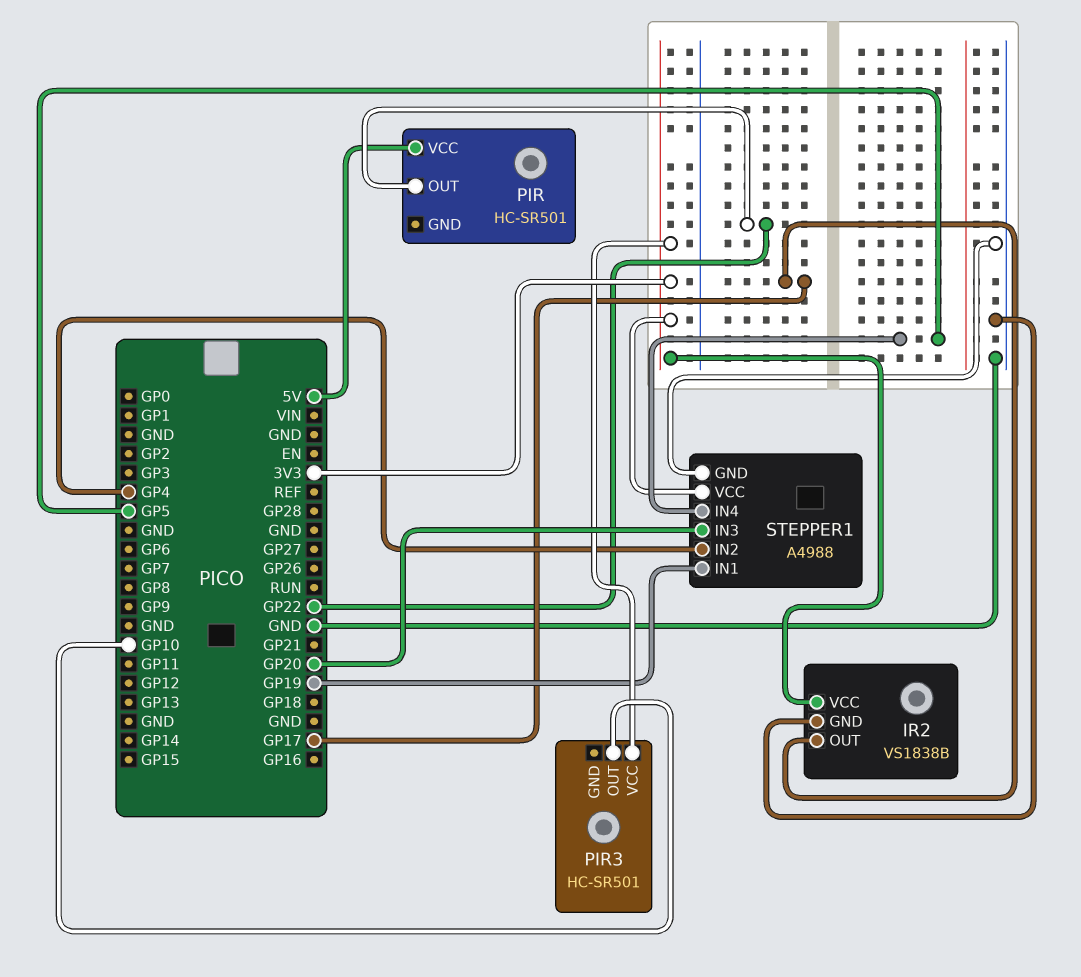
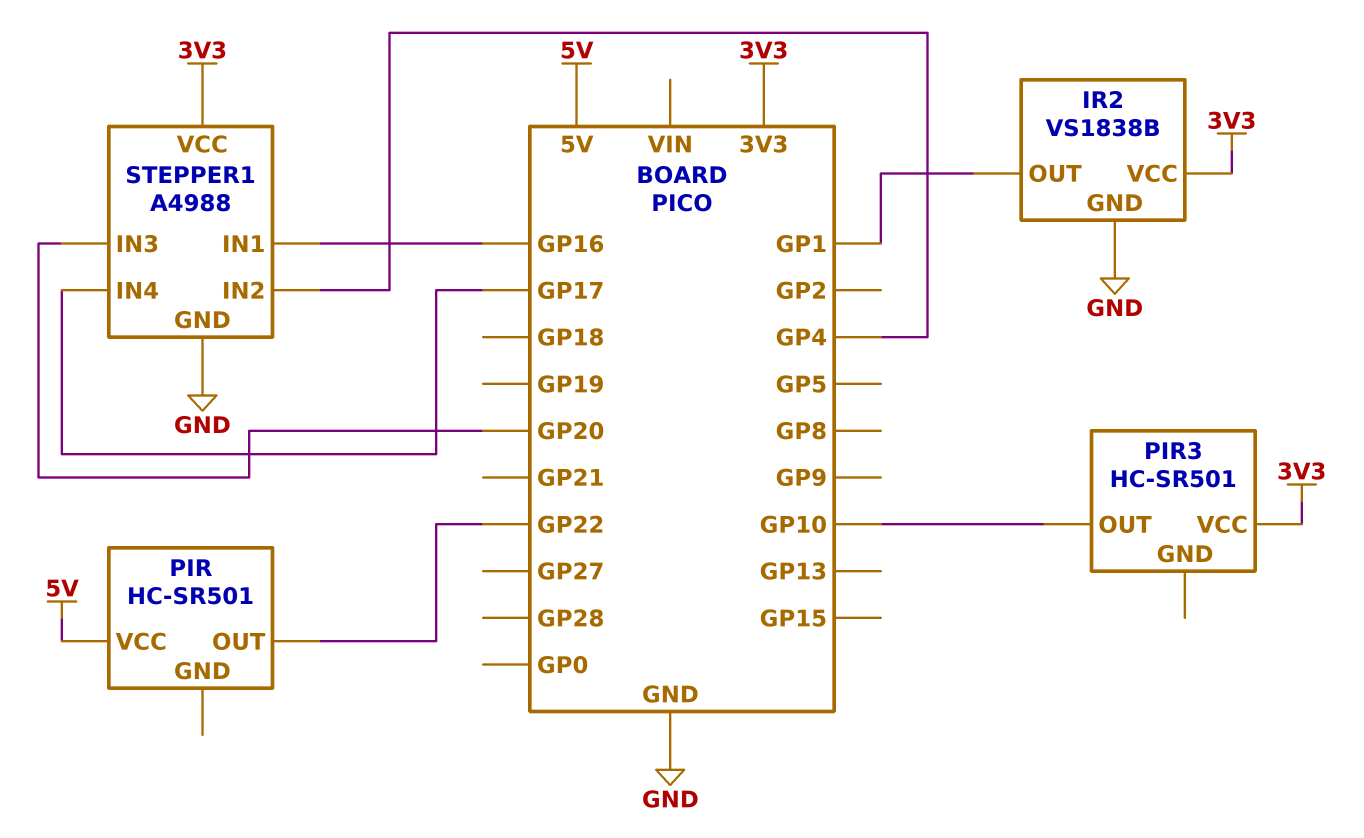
IR2 pin OUT: GP17 -> GP1
STEPPER1 pin IN1: GP19 -> GP16
STEPPER1 pin IN4: GP5 -> GP17

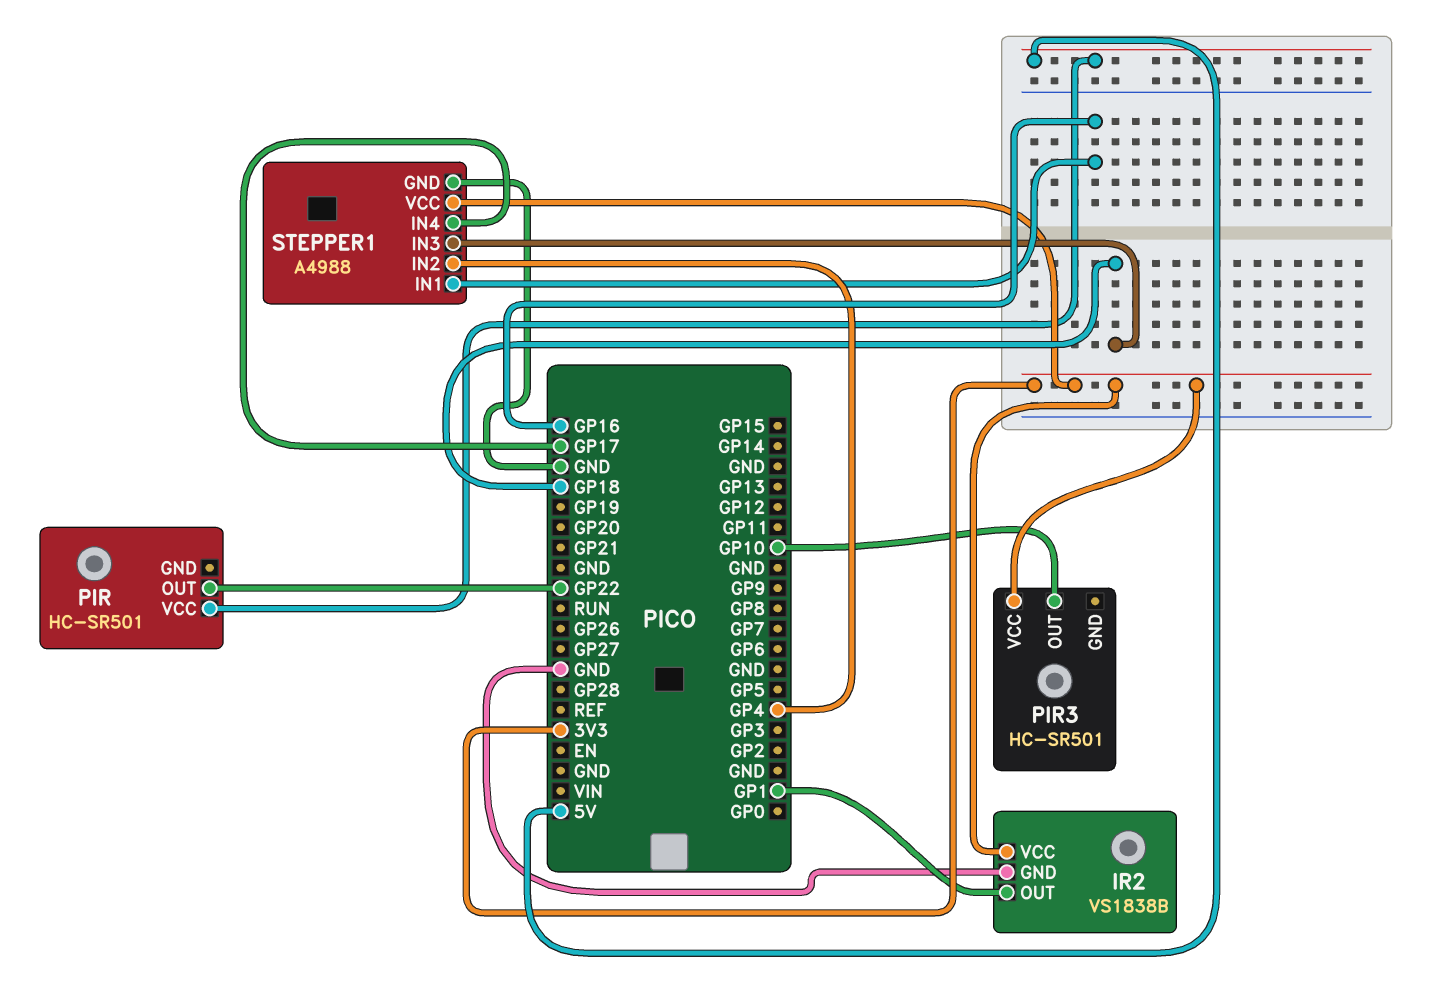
STEPPER1 pin IN3: GP20 -> GP18

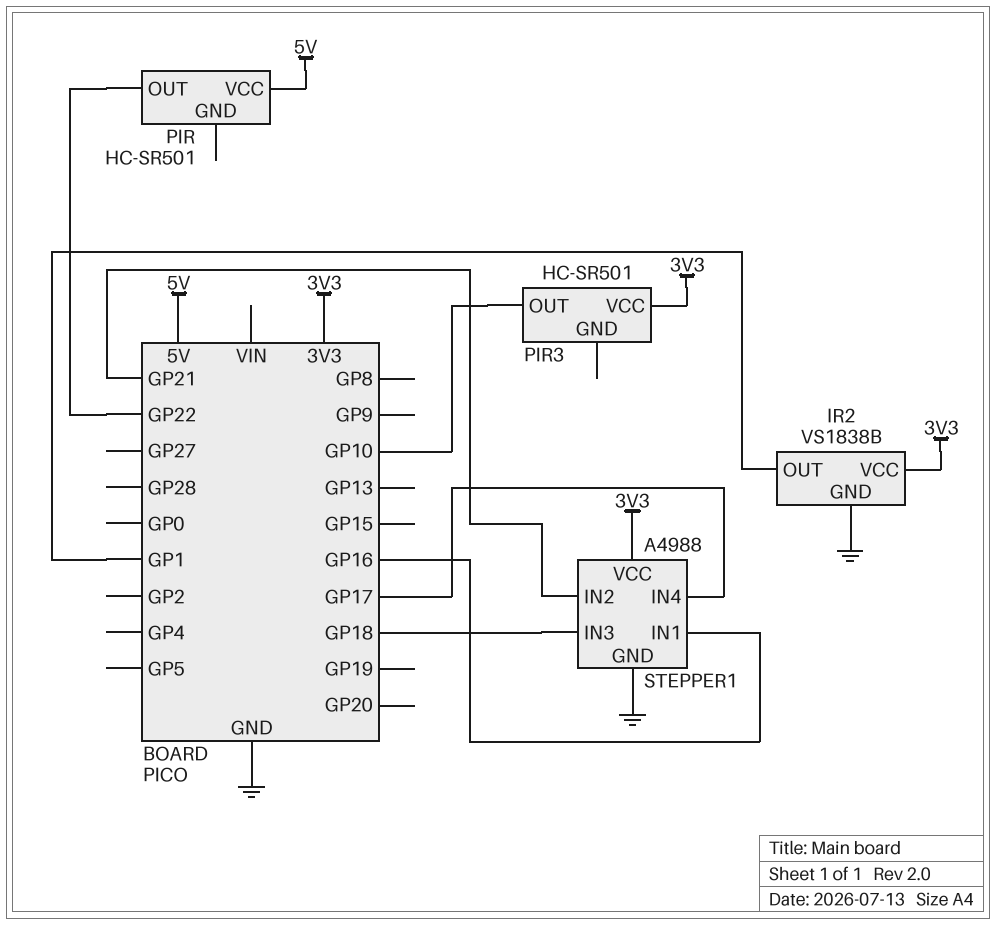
STEPPER1 pin IN2: GP4 -> GP21

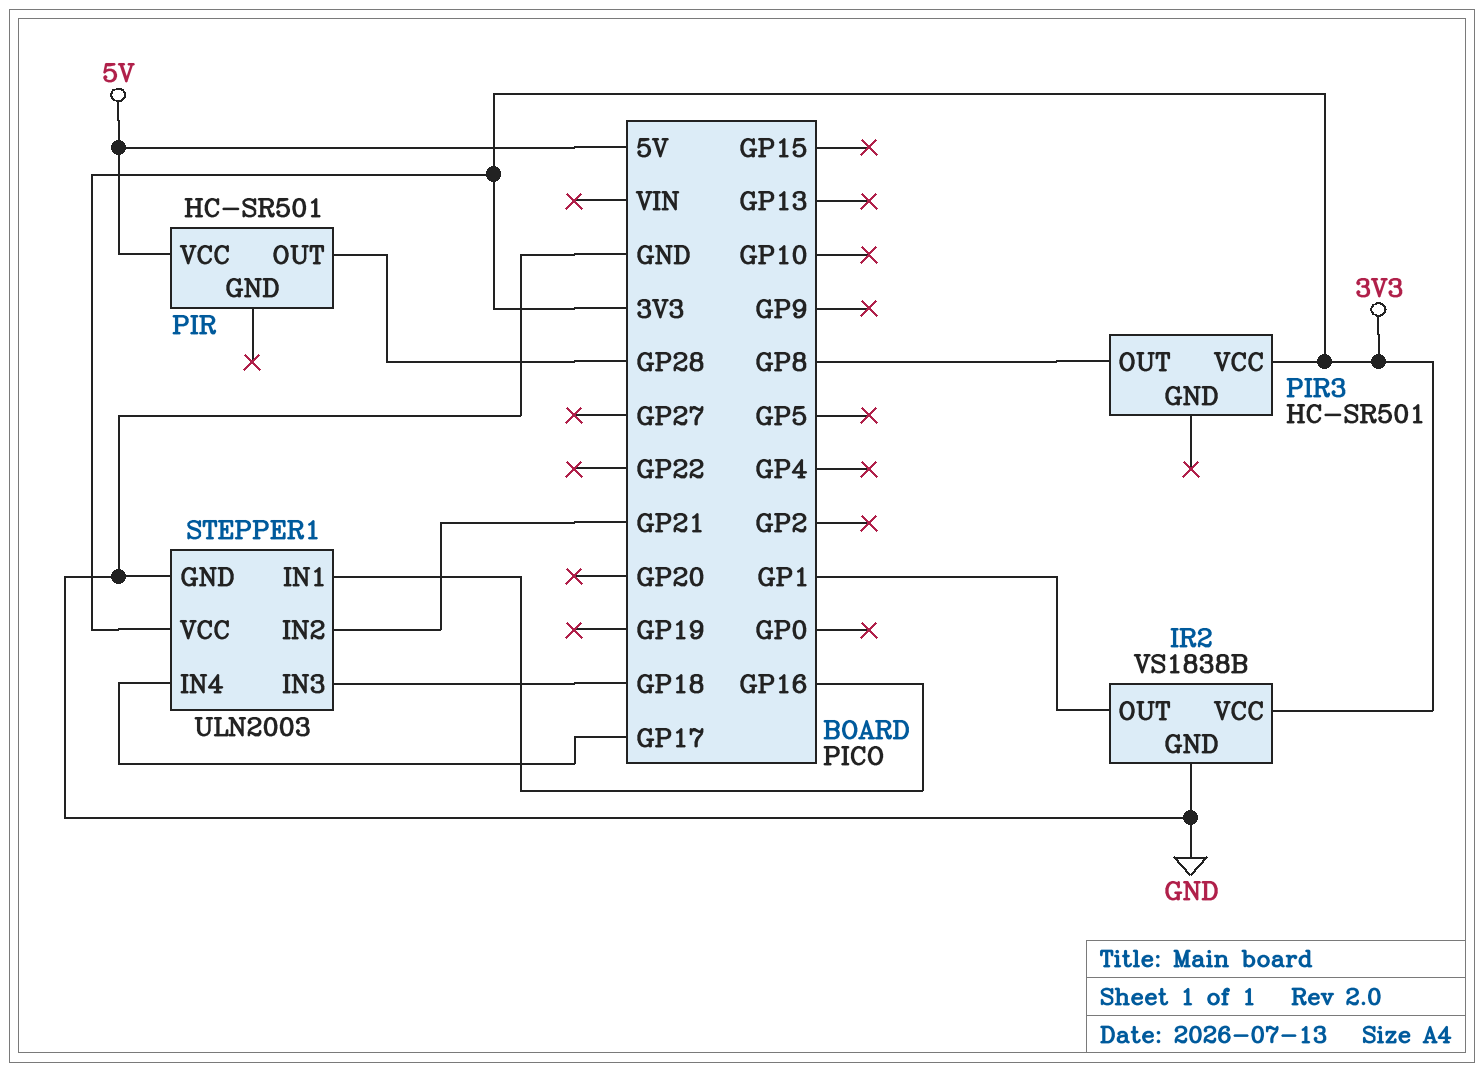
PIR pin OUT: GP22 -> GP28
PIR3 pin OUT: GP10 -> GP8
STEPPER1: A4988 -> ULN2003

